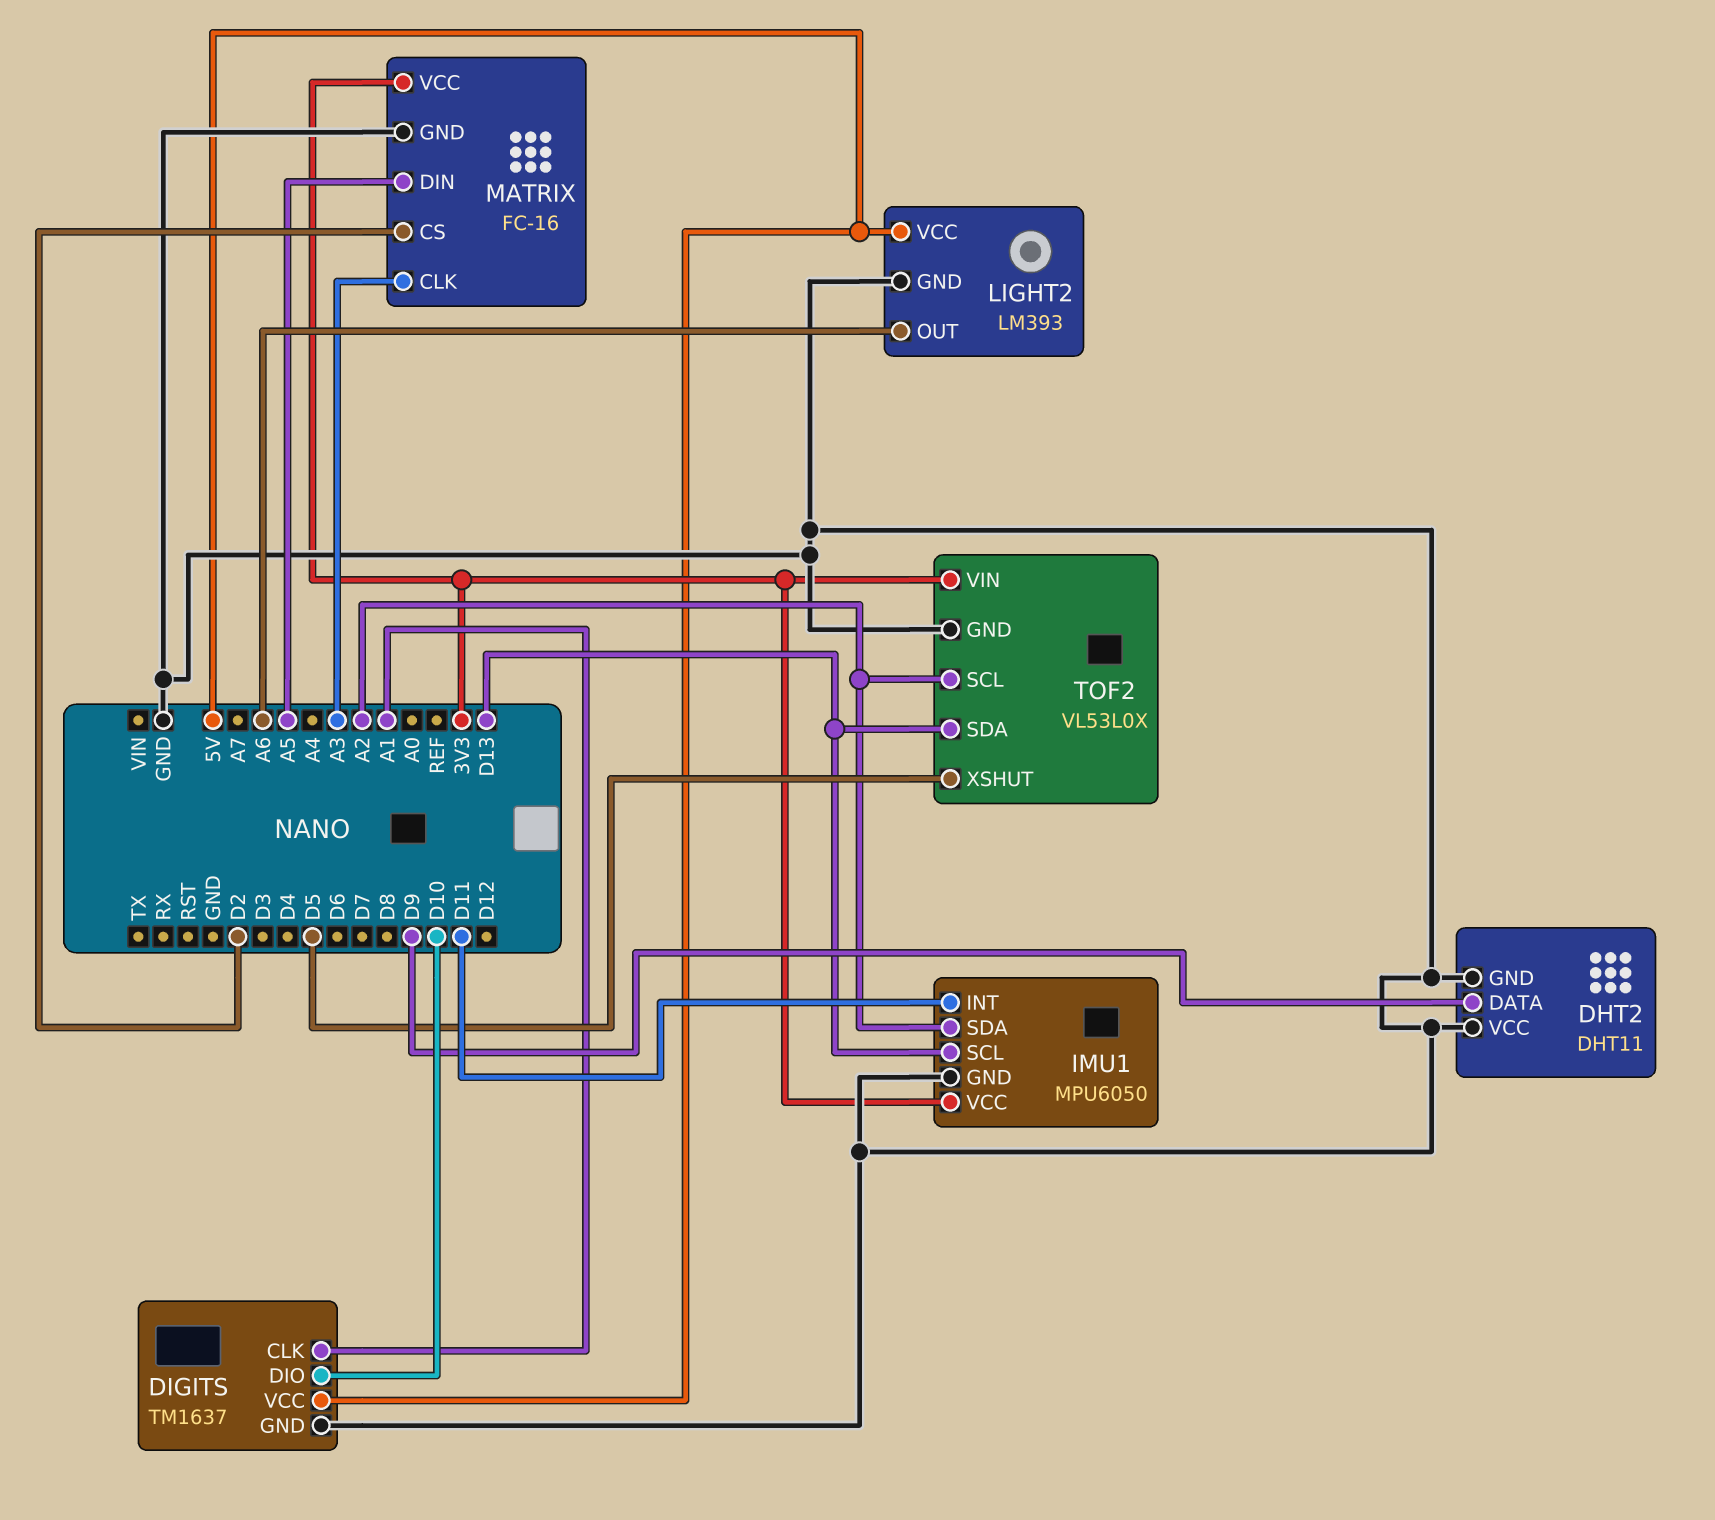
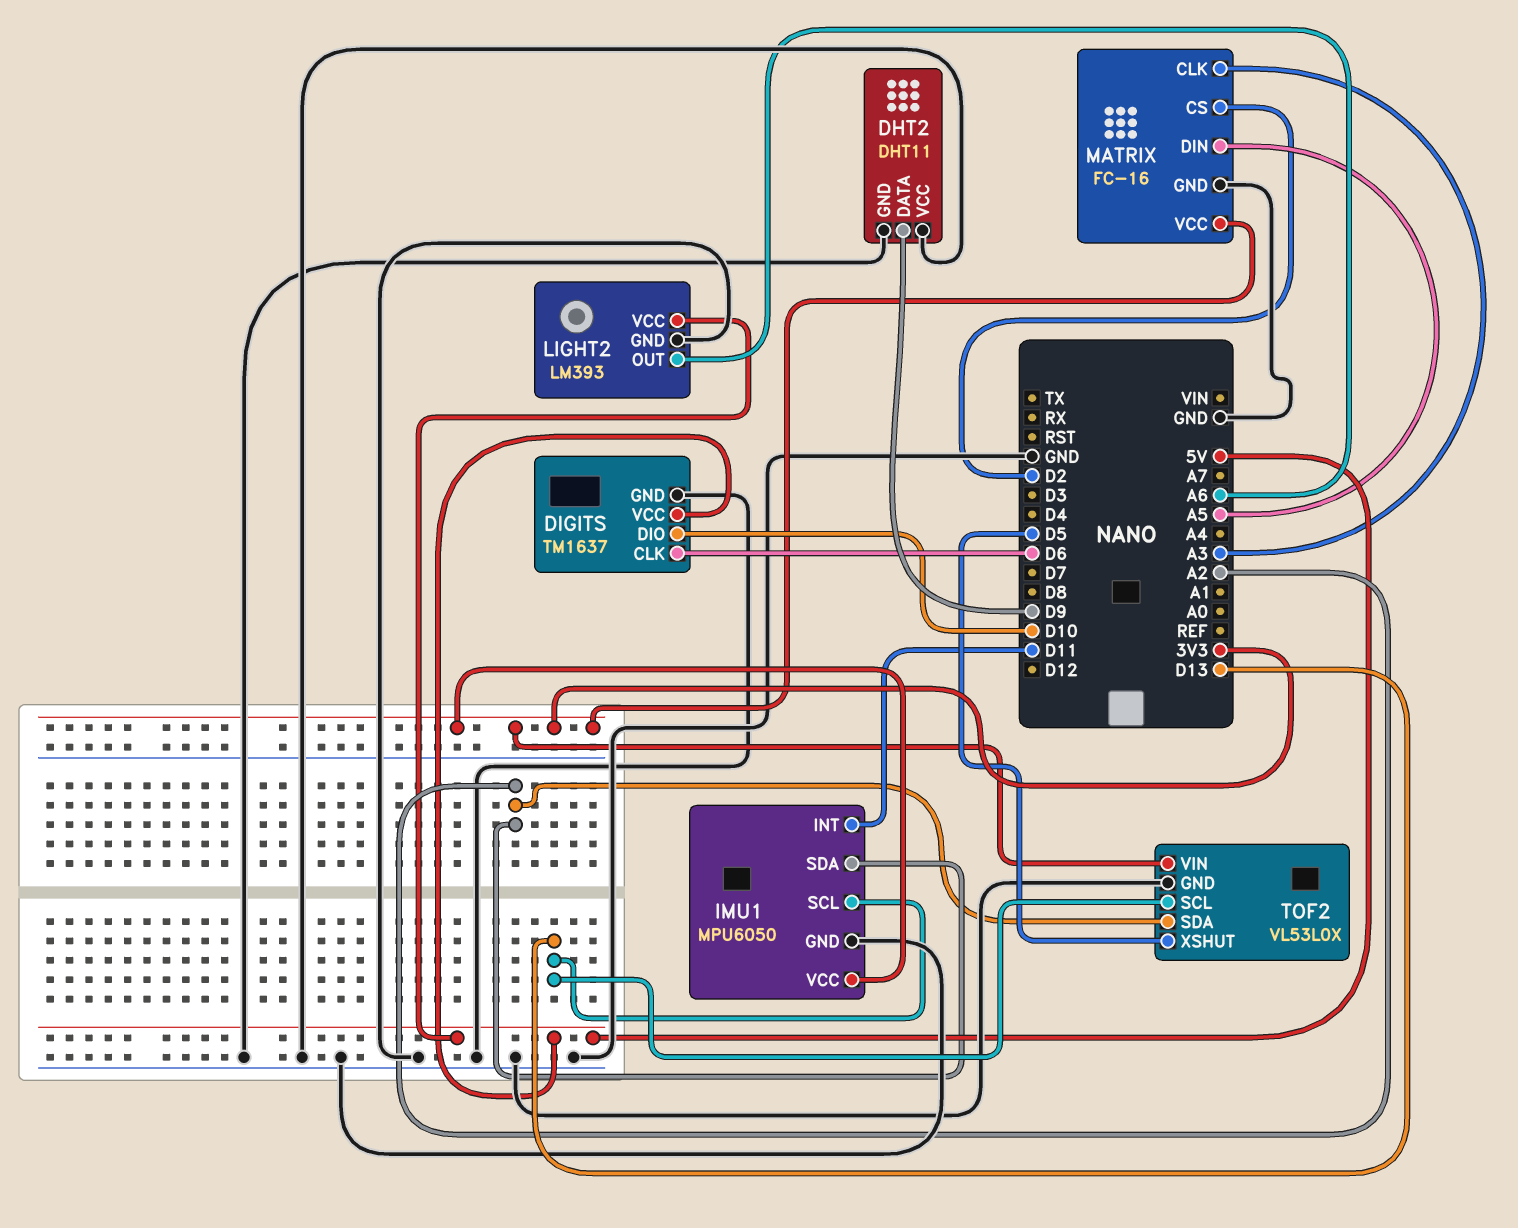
DIGITS pin CLK: A1 -> D6
TOF2 pin SCL: A2 -> D13
TOF2 pin SDA: D13 -> A2

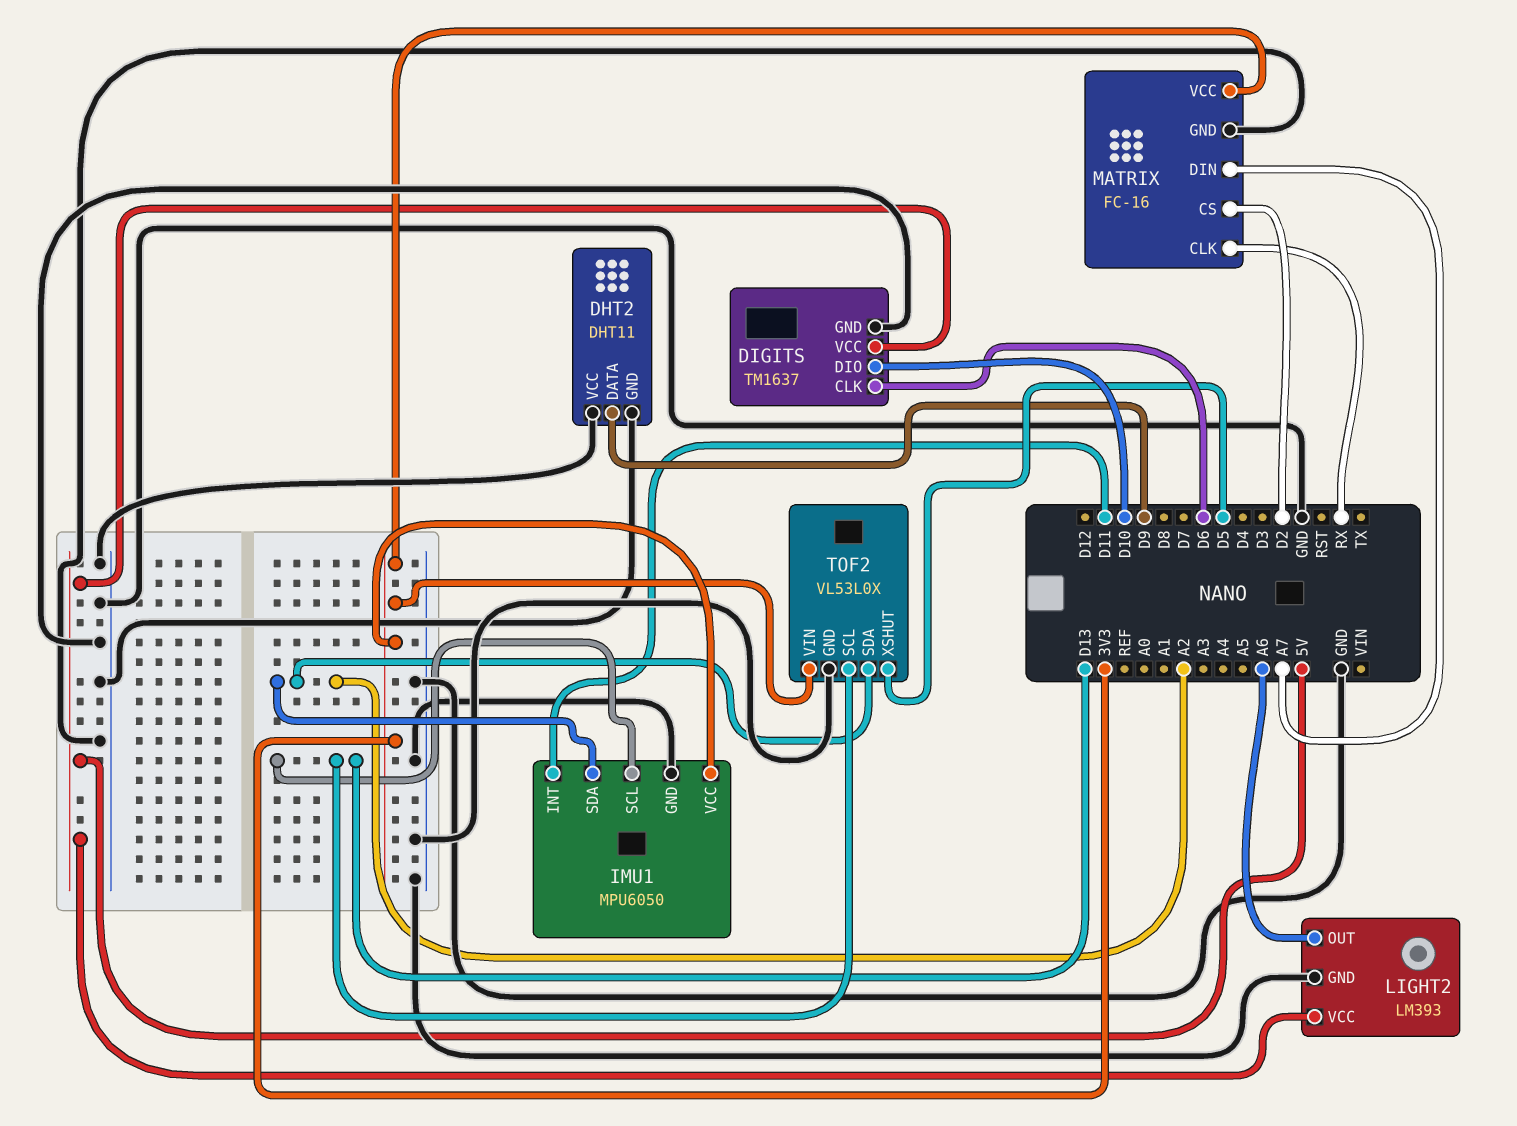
MATRIX pin CLK: A3 -> RX
MATRIX pin DIN: A5 -> A7

